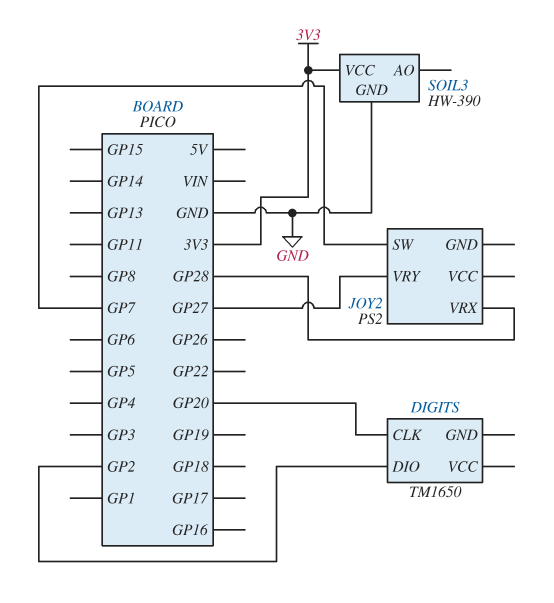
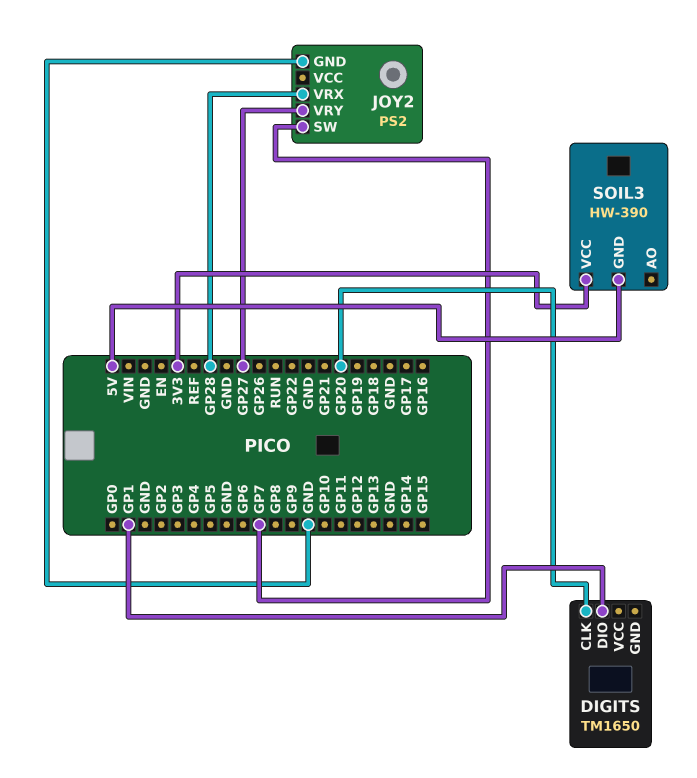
DIGITS pin DIO: GP2 -> GP1
JOY2 pin GND: none -> GND
SOIL3 pin GND: GND -> 5V

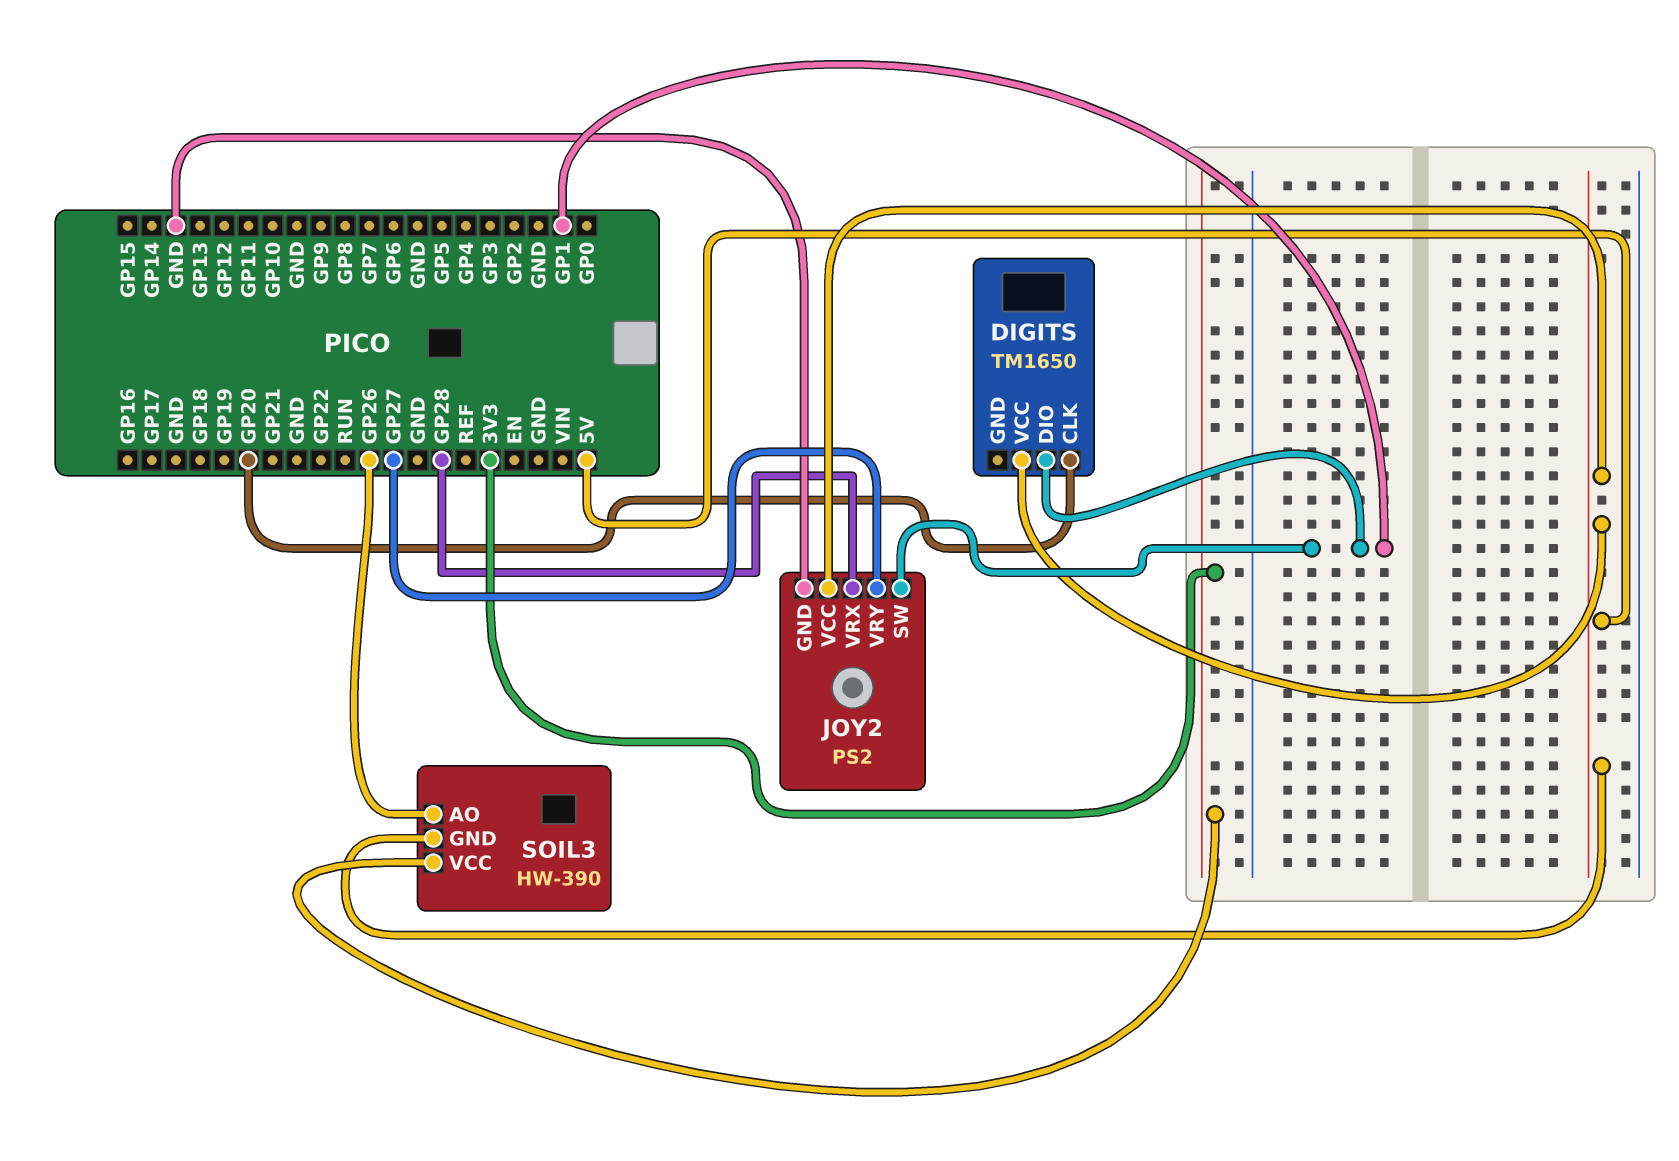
DIGITS pin VCC: none -> 5V
JOY2 pin SW: GP7 -> GP1
JOY2 pin VCC: none -> 5V
SOIL3 pin AO: none -> GP26

